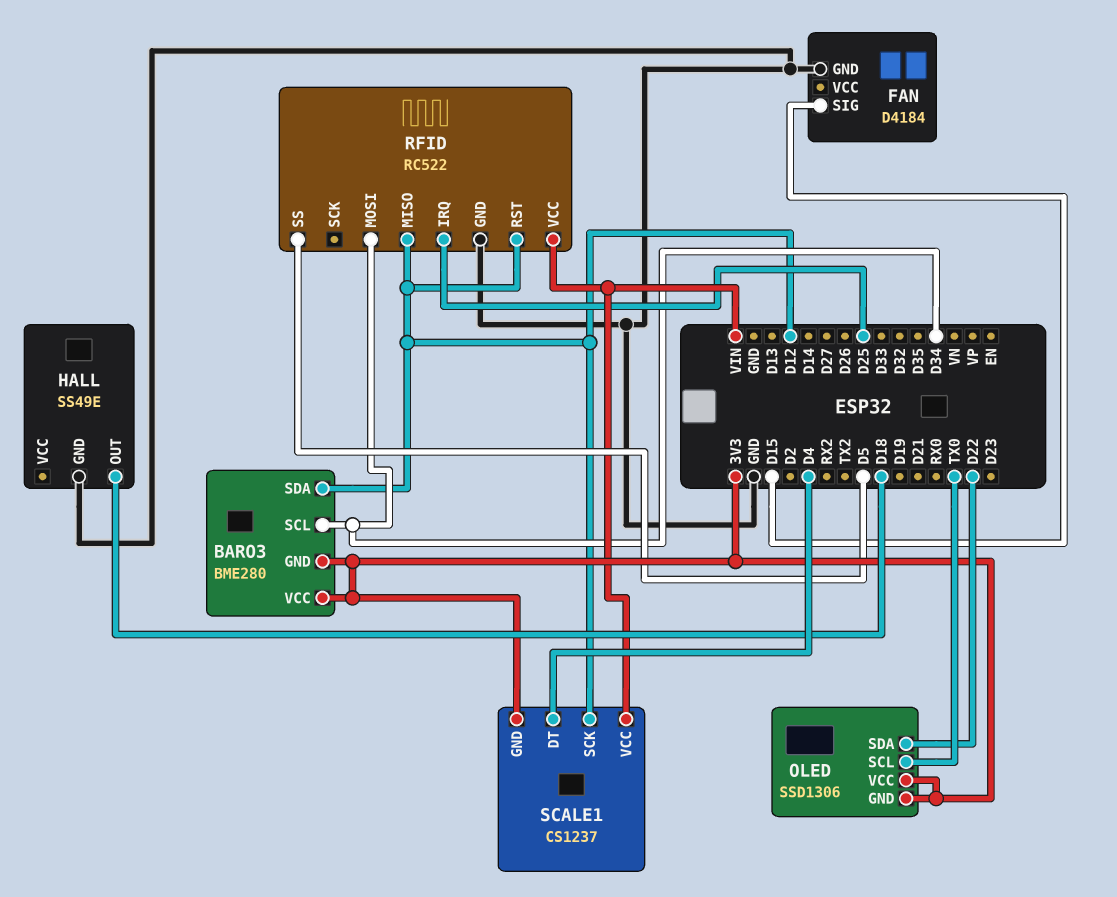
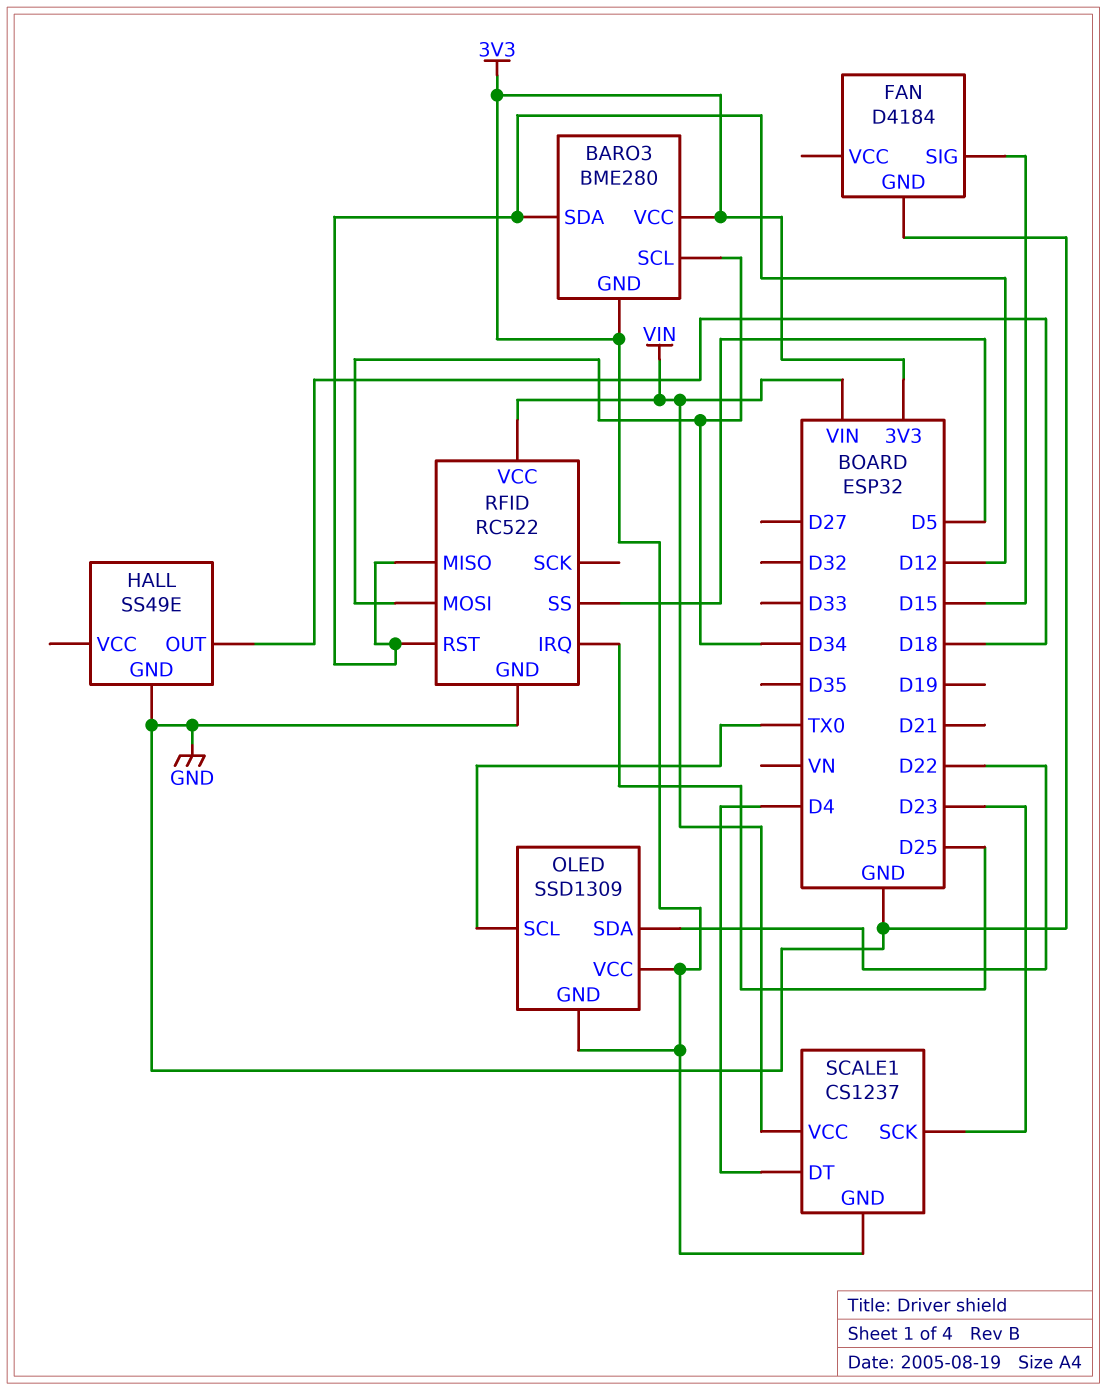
OLED: SSD1306 -> SSD1309
SCALE1 pin SCK: D12 -> D23

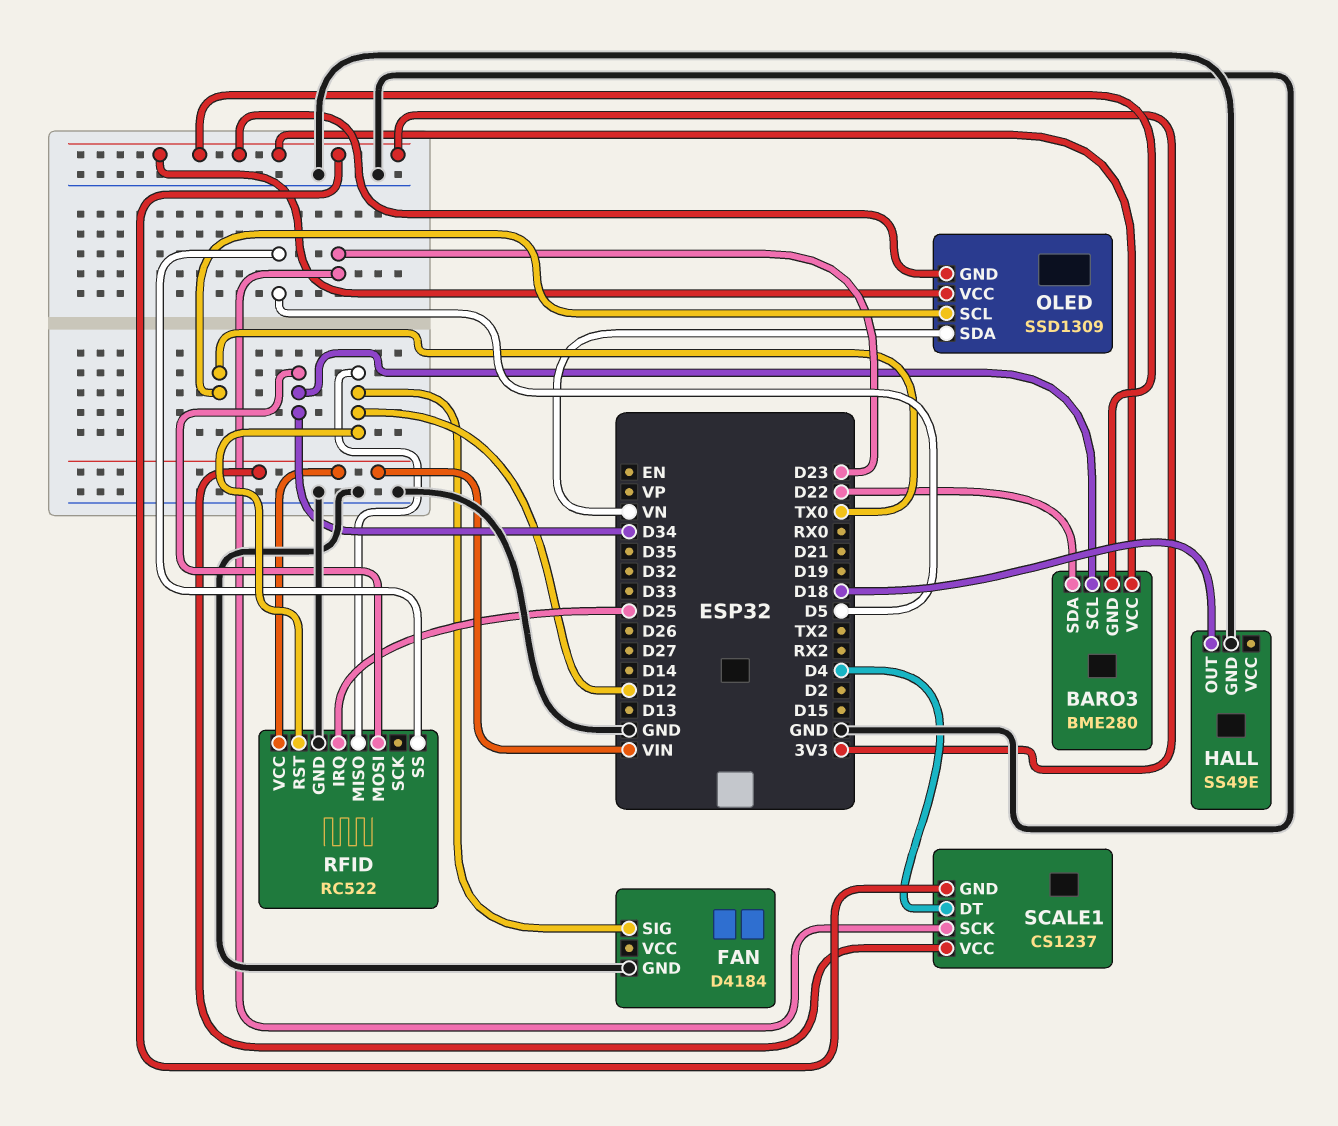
BARO3 pin SDA: D12 -> D22
FAN pin SIG: D15 -> D12
OLED pin SDA: D22 -> VN

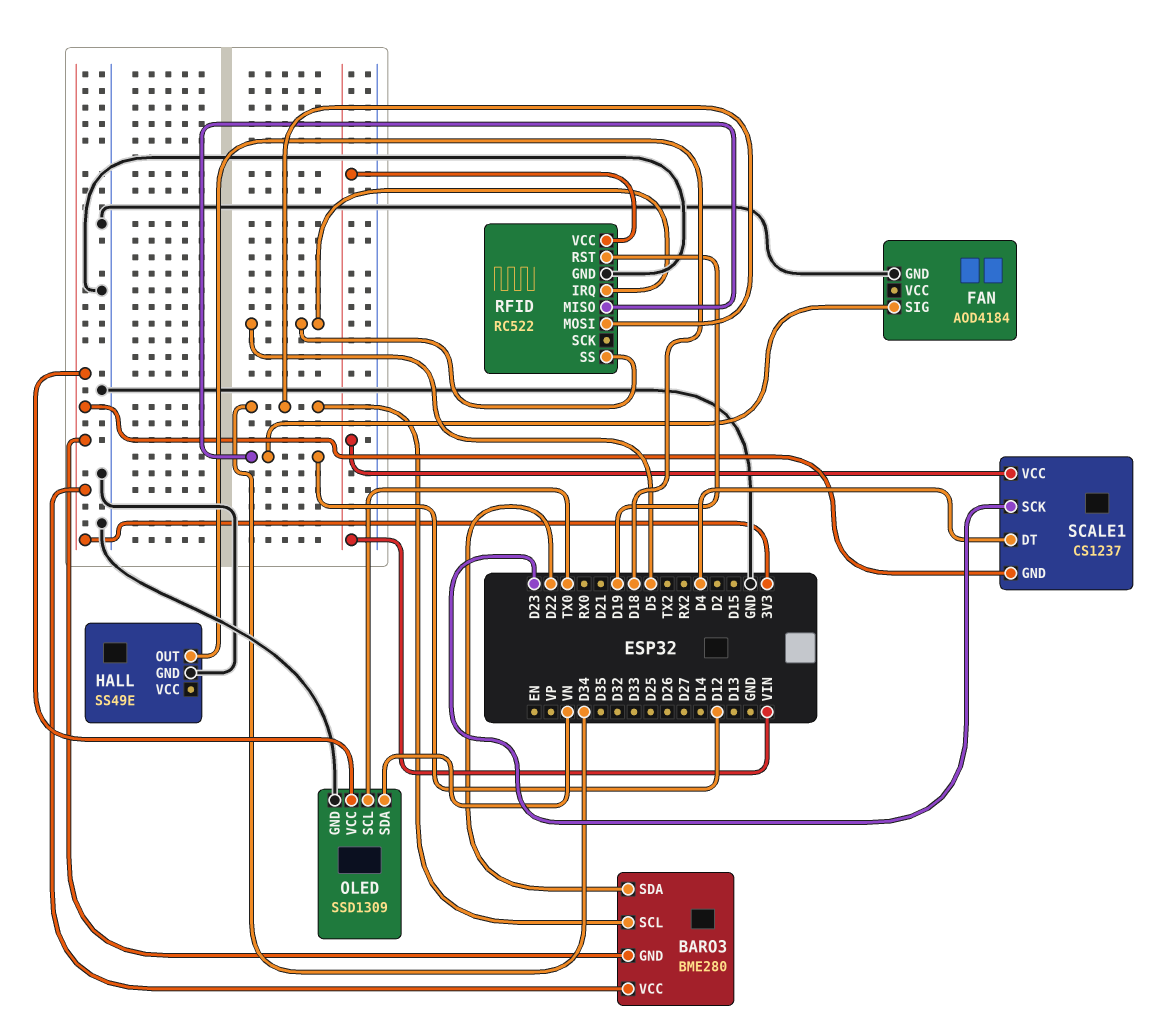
FAN: D4184 -> AOD4184
OLED pin GND: 3V3 -> GND
RFID pin IRQ: D25 -> D5
RFID pin RST: D12 -> D19

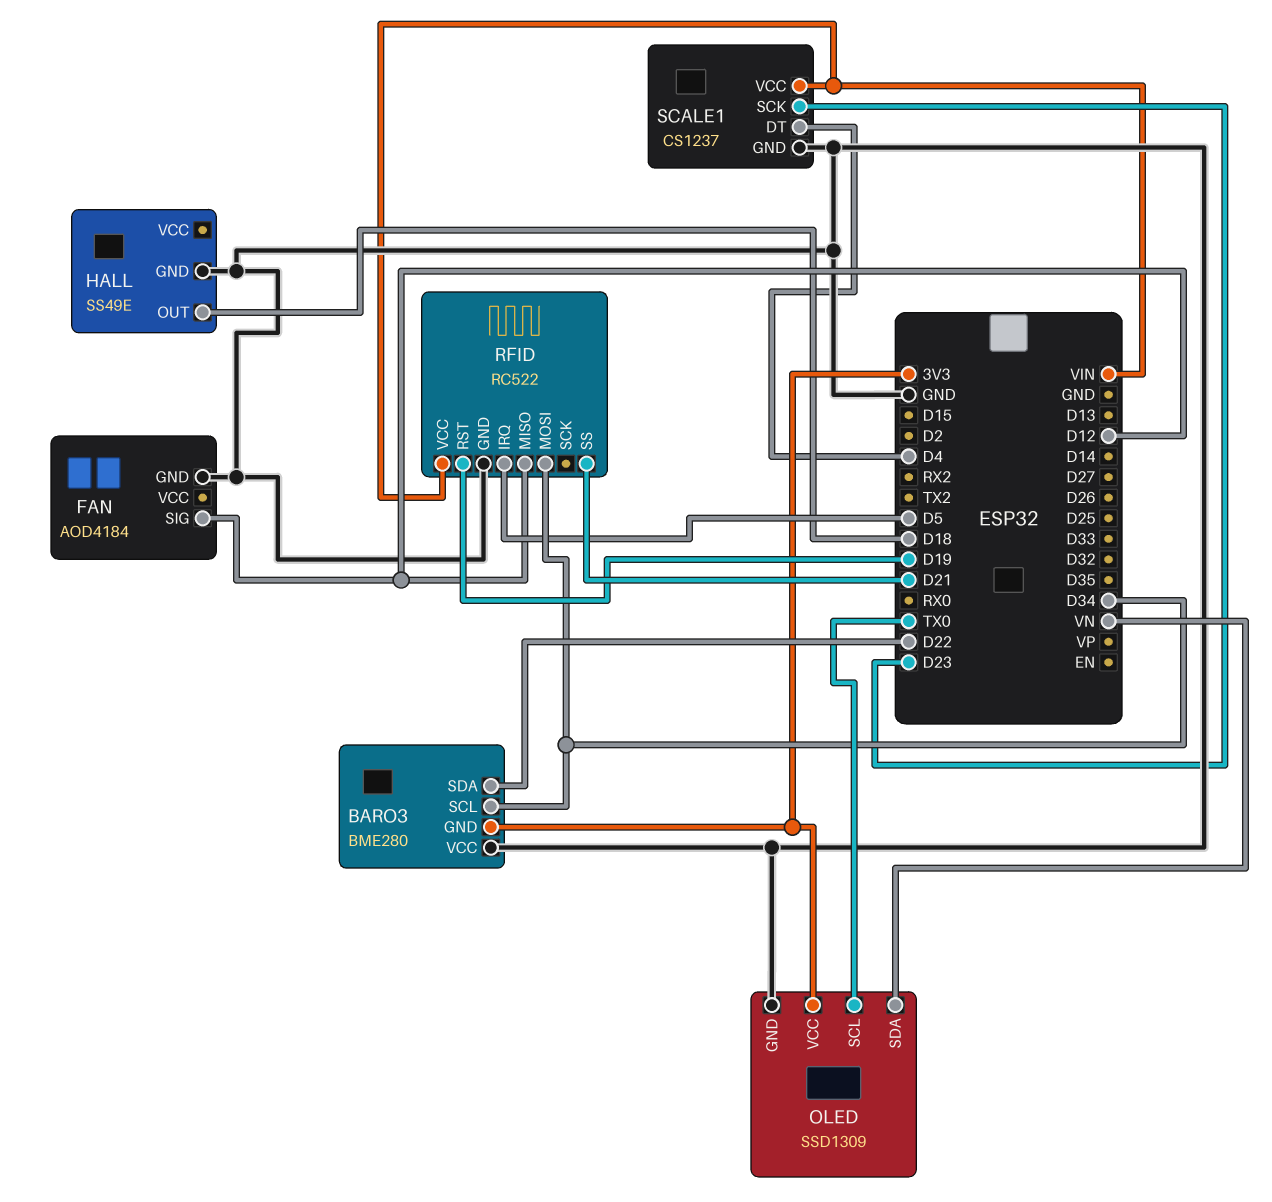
BARO3 pin VCC: 3V3 -> GND
RFID pin SS: D5 -> D21
SCALE1 pin GND: 3V3 -> GND

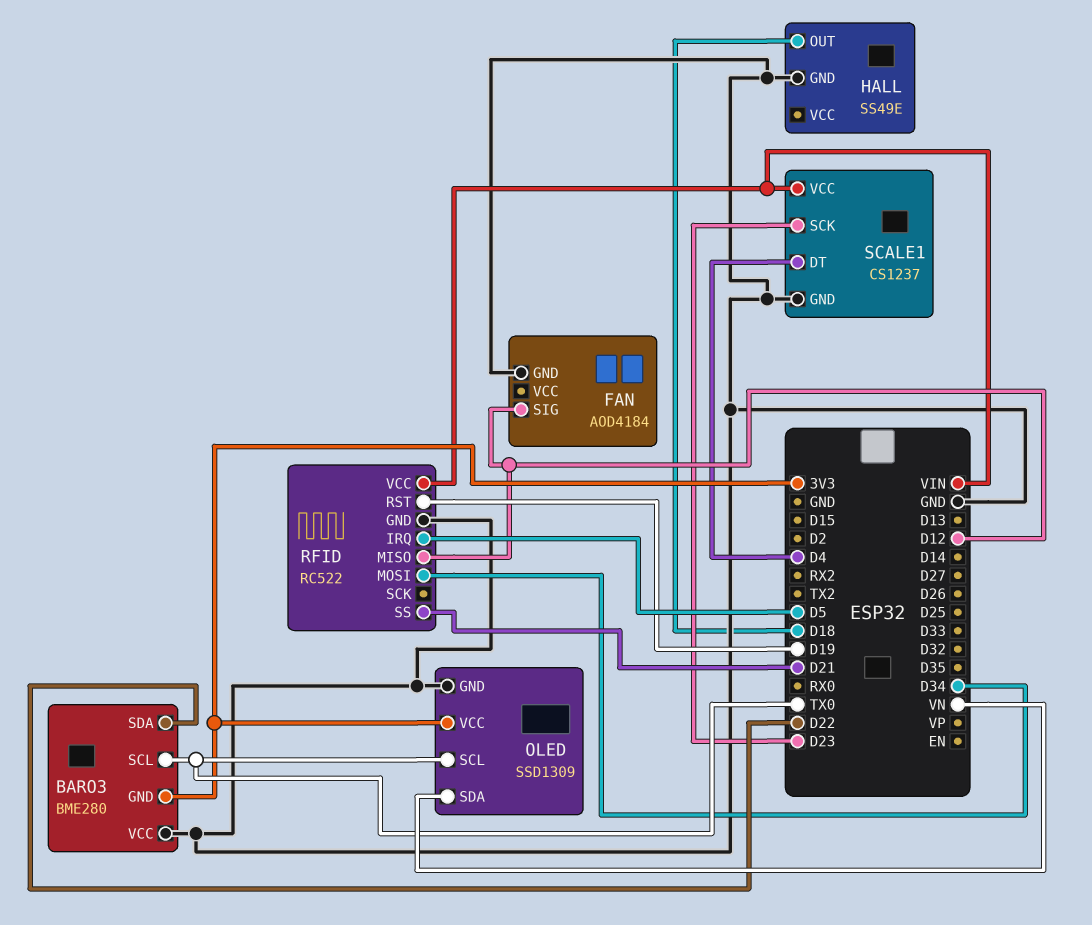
BARO3 pin SCL: D34 -> TX0

